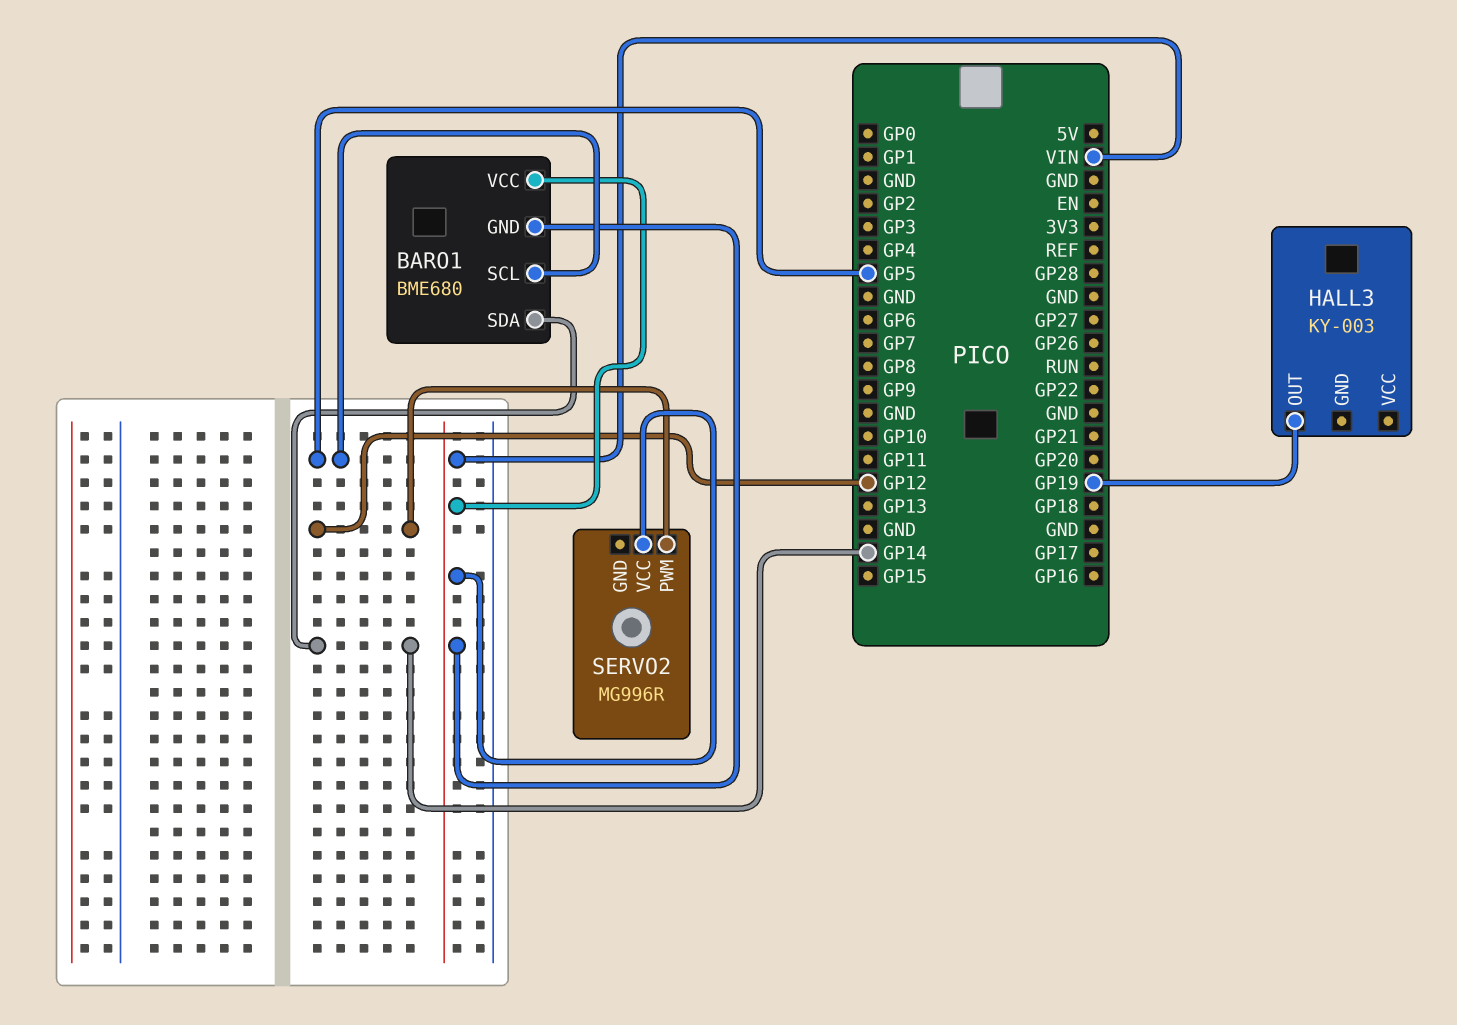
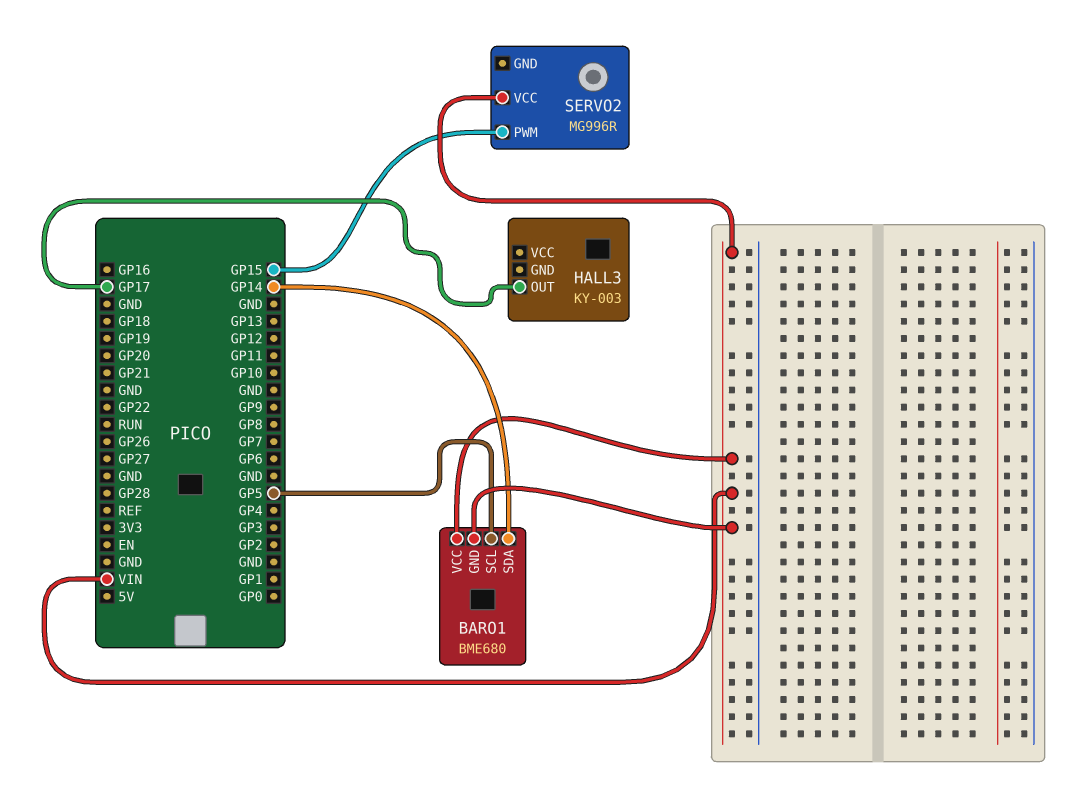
HALL3 pin OUT: GP19 -> GP17
SERVO2 pin PWM: GP12 -> GP15

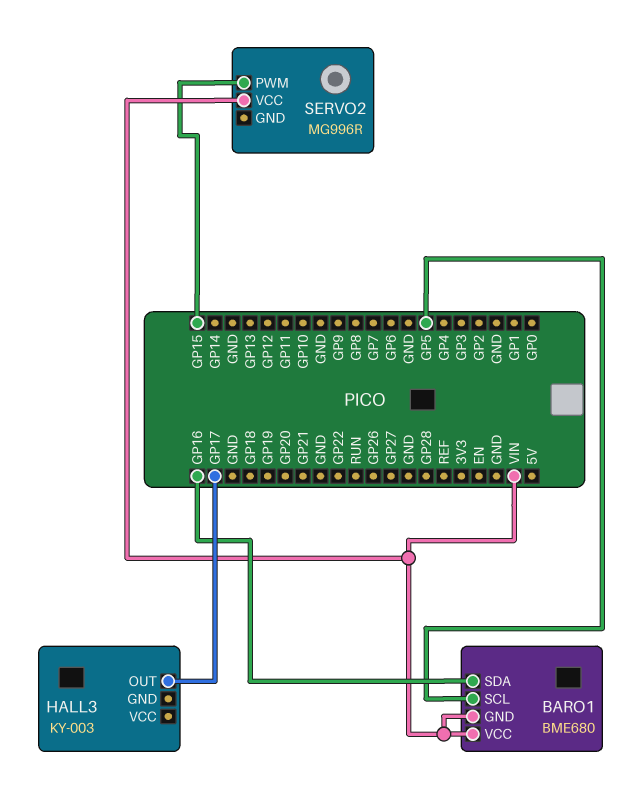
BARO1 pin SDA: GP14 -> GP16

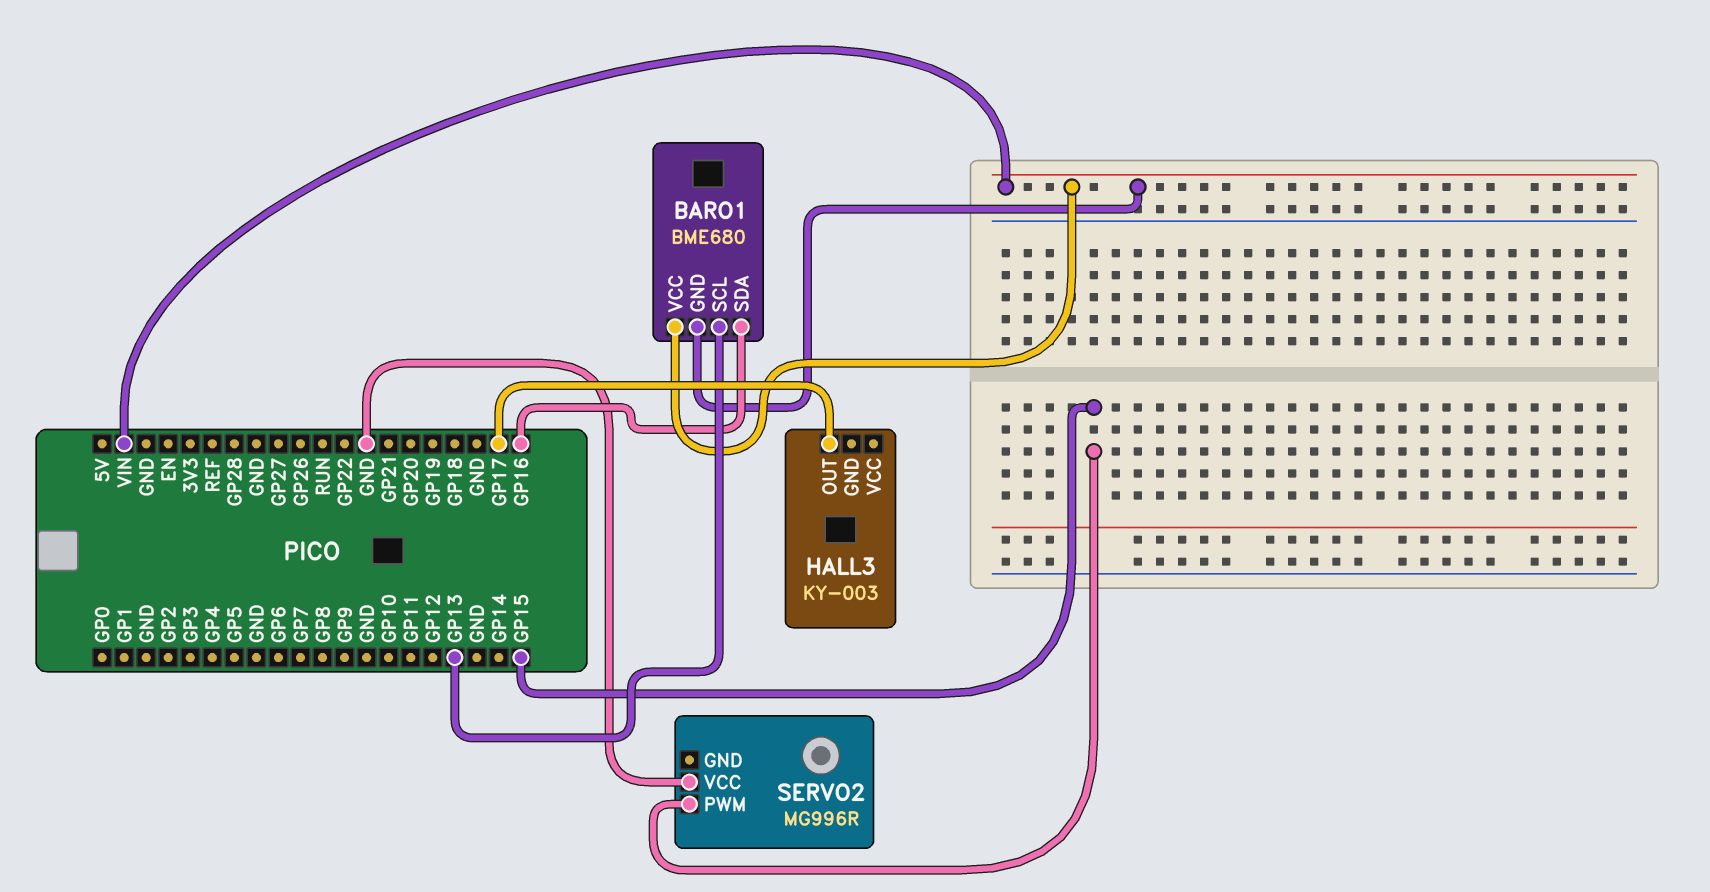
BARO1 pin SCL: GP5 -> GP13
SERVO2 pin VCC: VIN -> GND

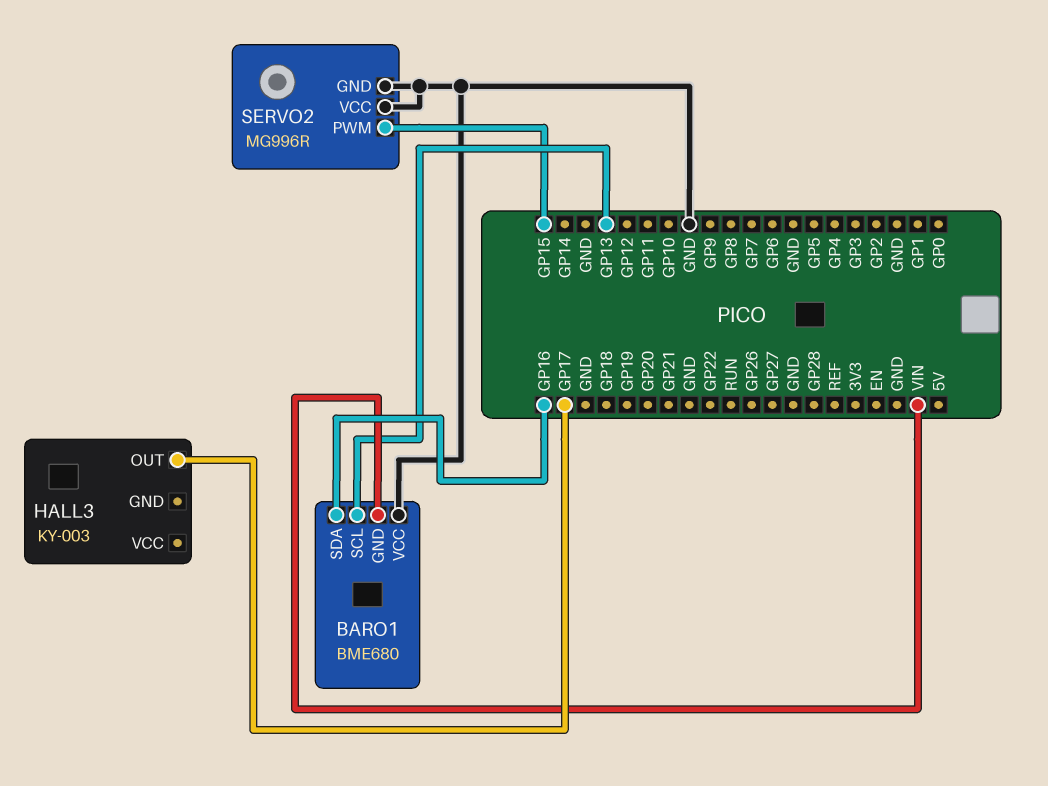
BARO1 pin VCC: VIN -> GND
SERVO2 pin GND: none -> GND

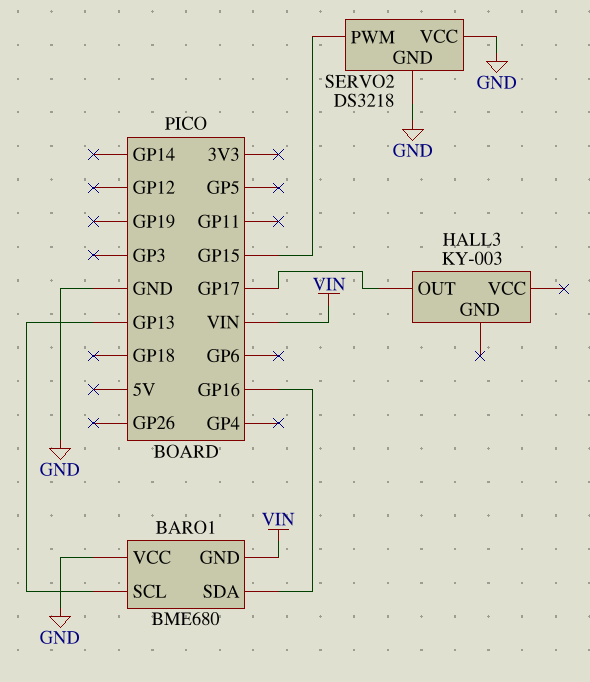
SERVO2: MG996R -> DS3218

